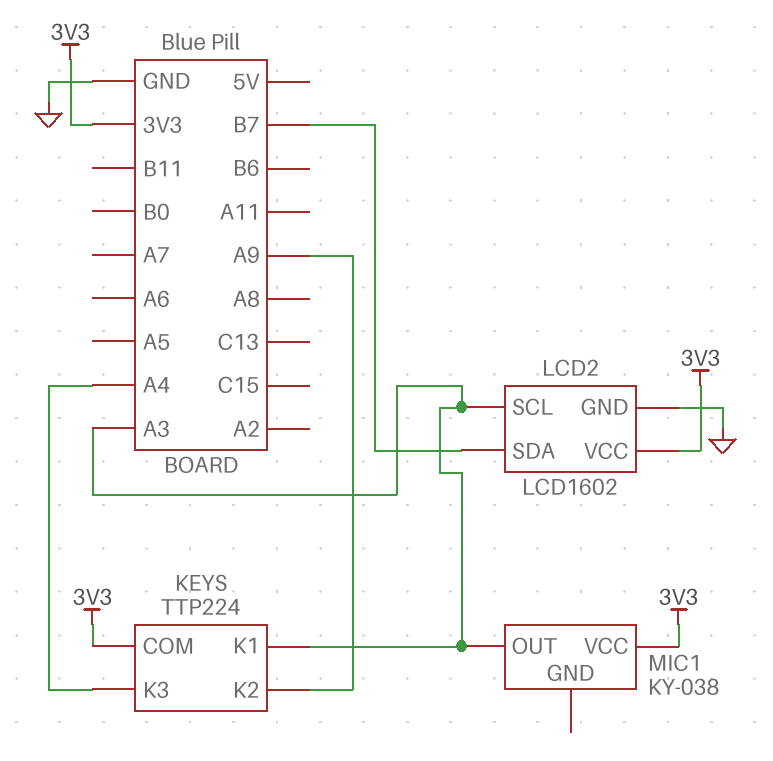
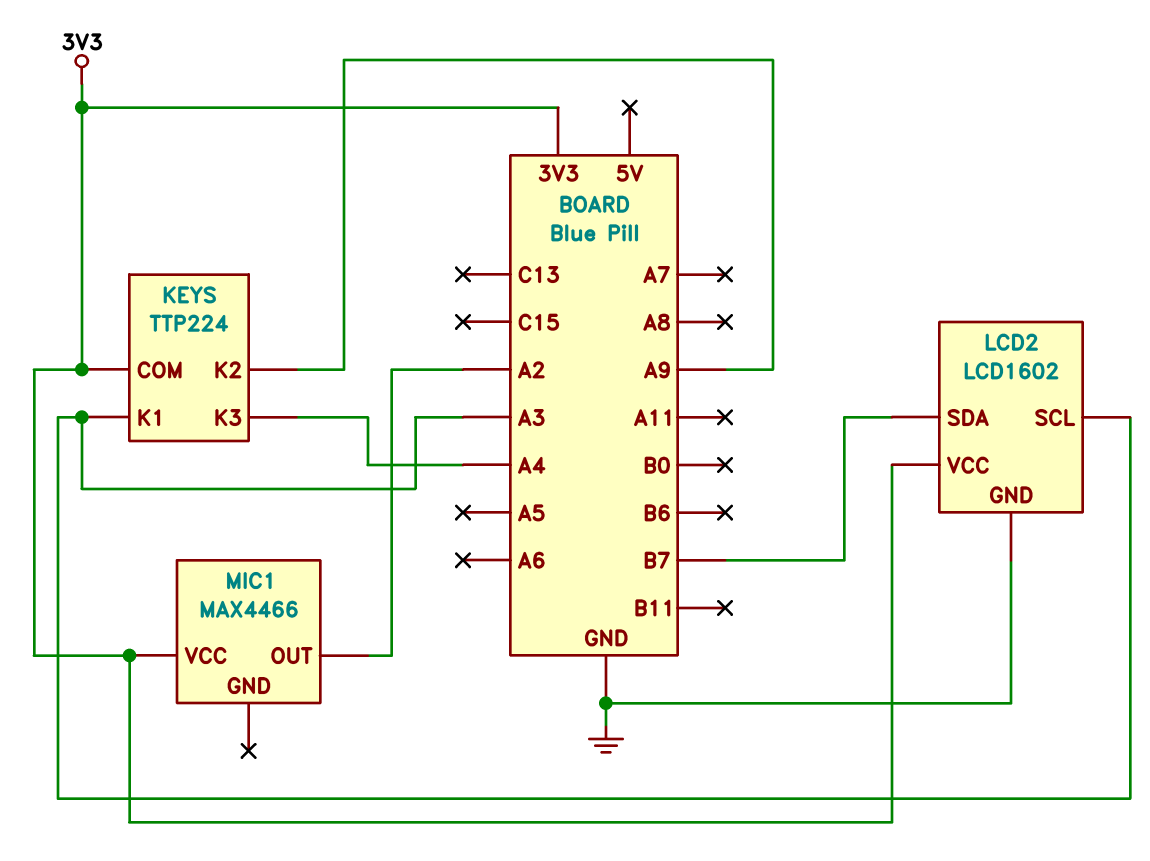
MIC1: KY-038 -> MAX4466
MIC1 pin OUT: A3 -> A2

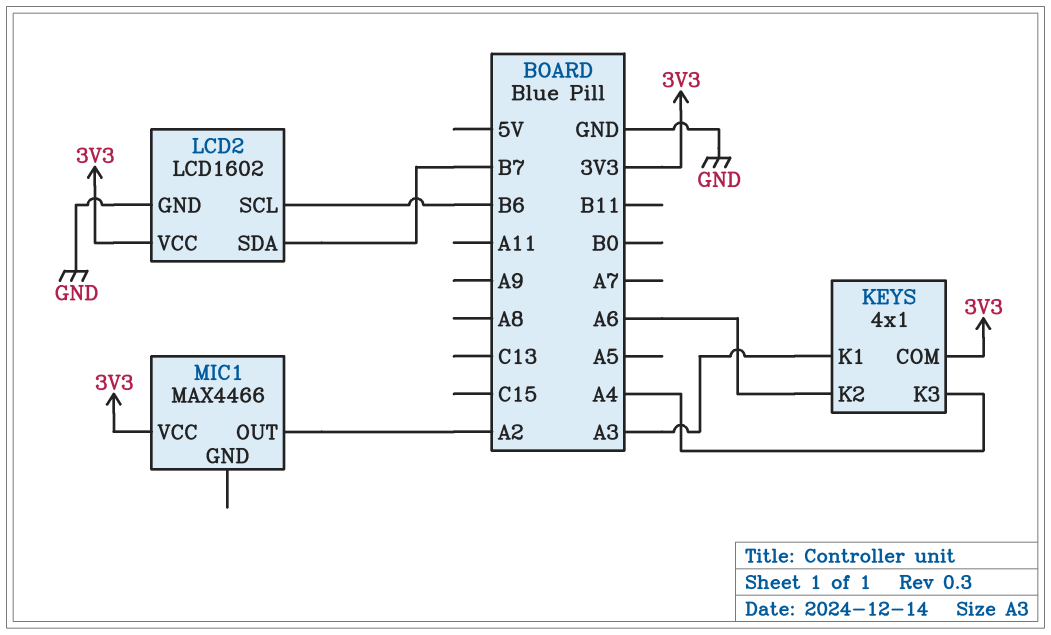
KEYS: TTP224 -> 4x1
KEYS pin K2: A9 -> A6
LCD2 pin SCL: A3 -> B6

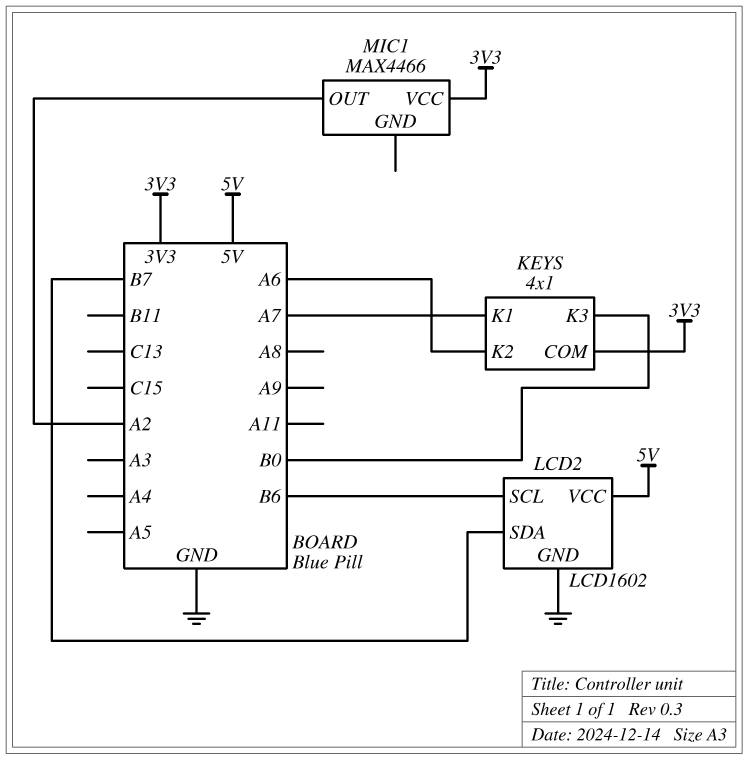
KEYS pin K1: A3 -> A7
KEYS pin K3: A4 -> B0
LCD2 pin VCC: 3V3 -> 5V

